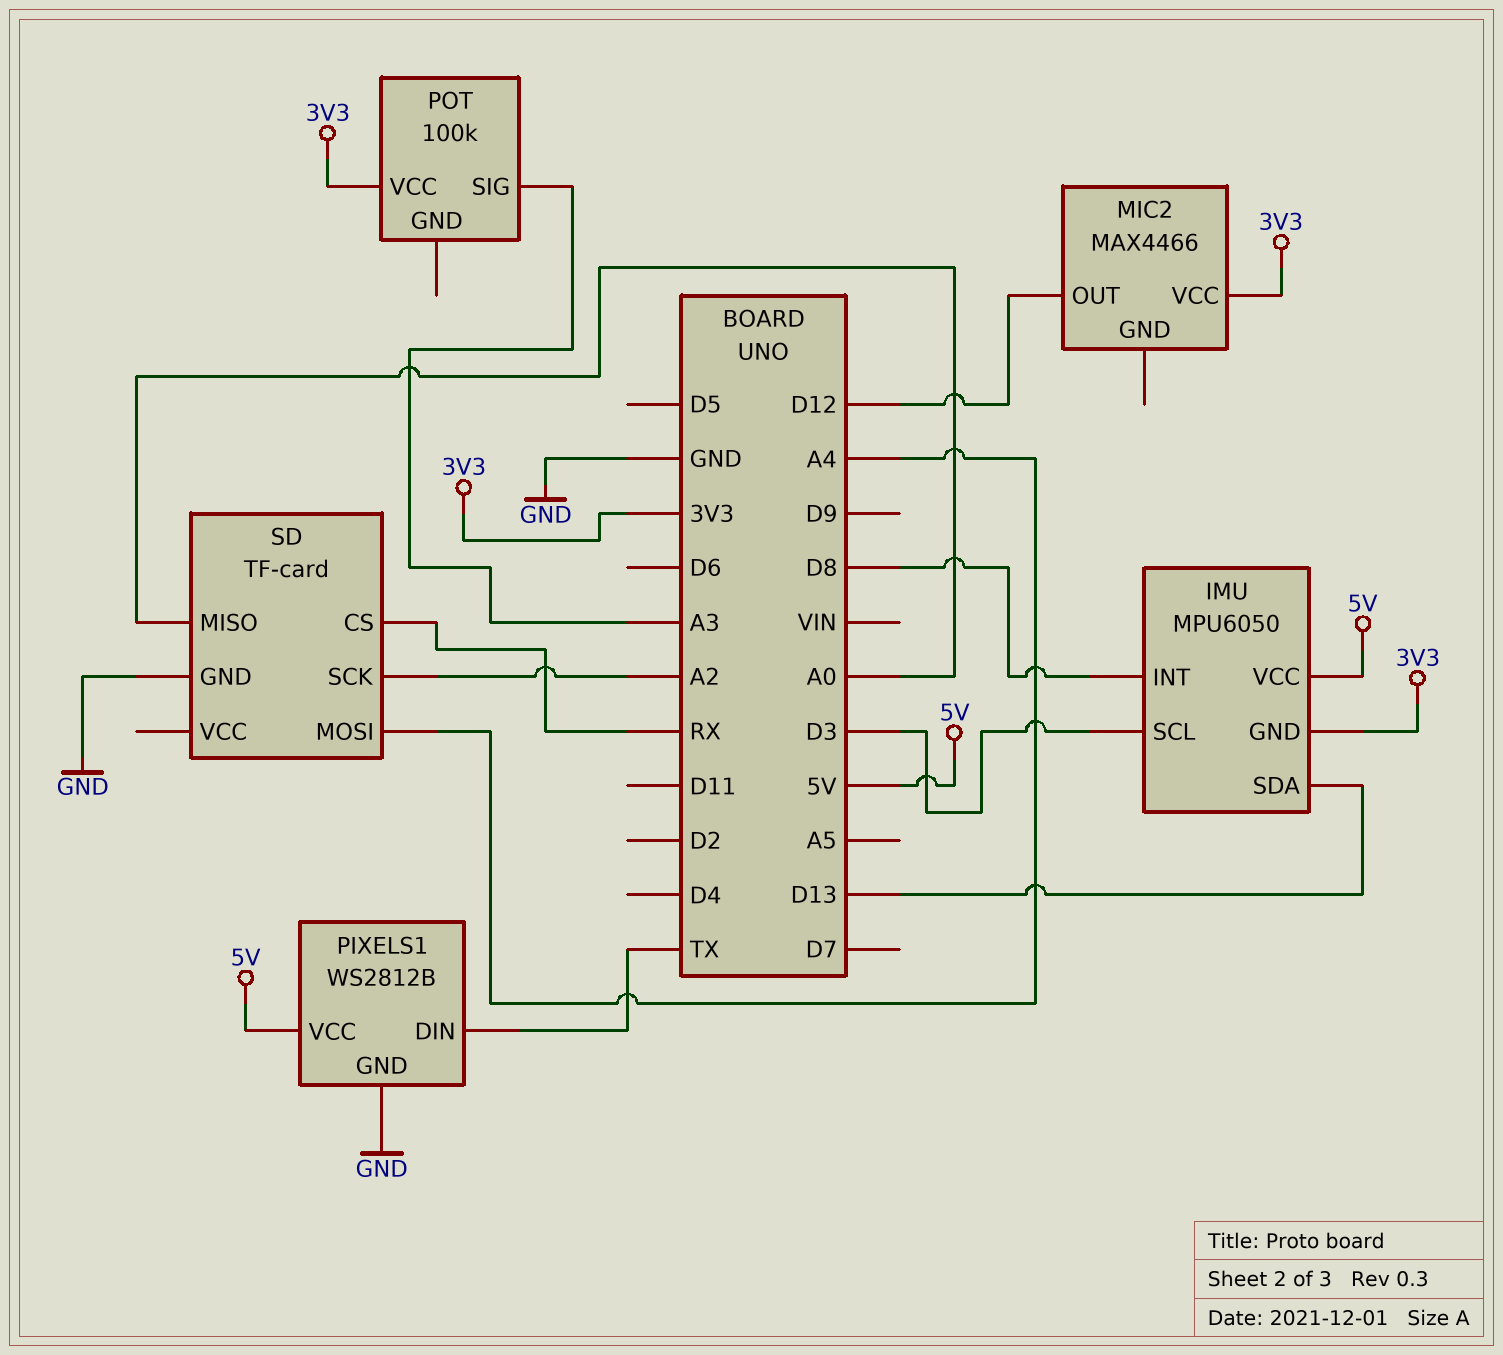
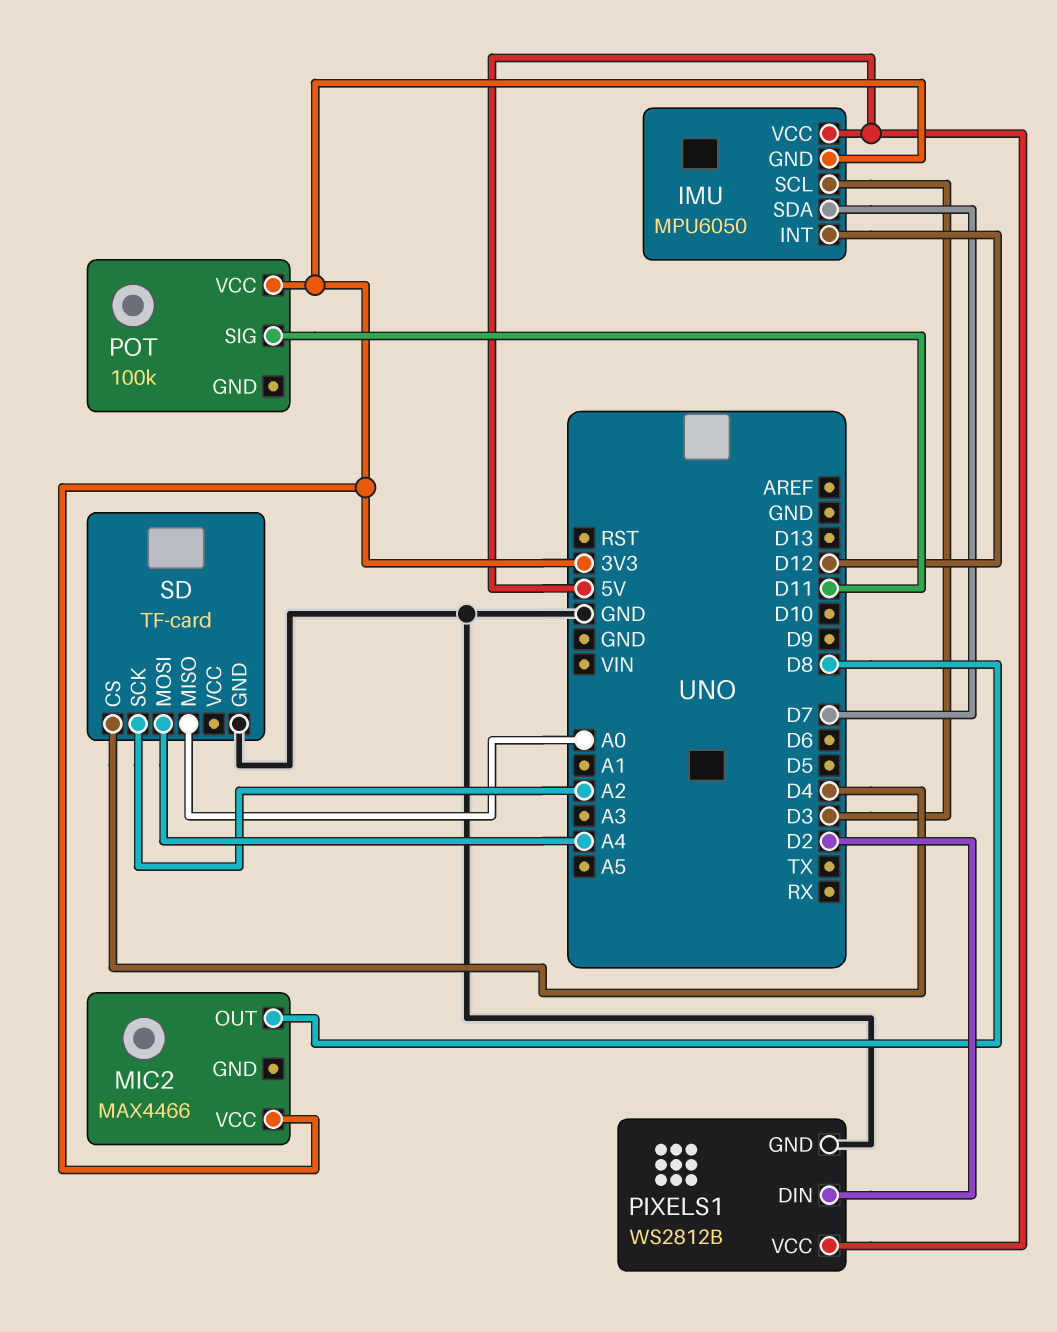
IMU pin INT: D8 -> D12
IMU pin SDA: D13 -> D7
MIC2 pin OUT: D12 -> D8
PIXELS1 pin DIN: TX -> D2
POT pin SIG: A3 -> D11
SD pin CS: RX -> D4

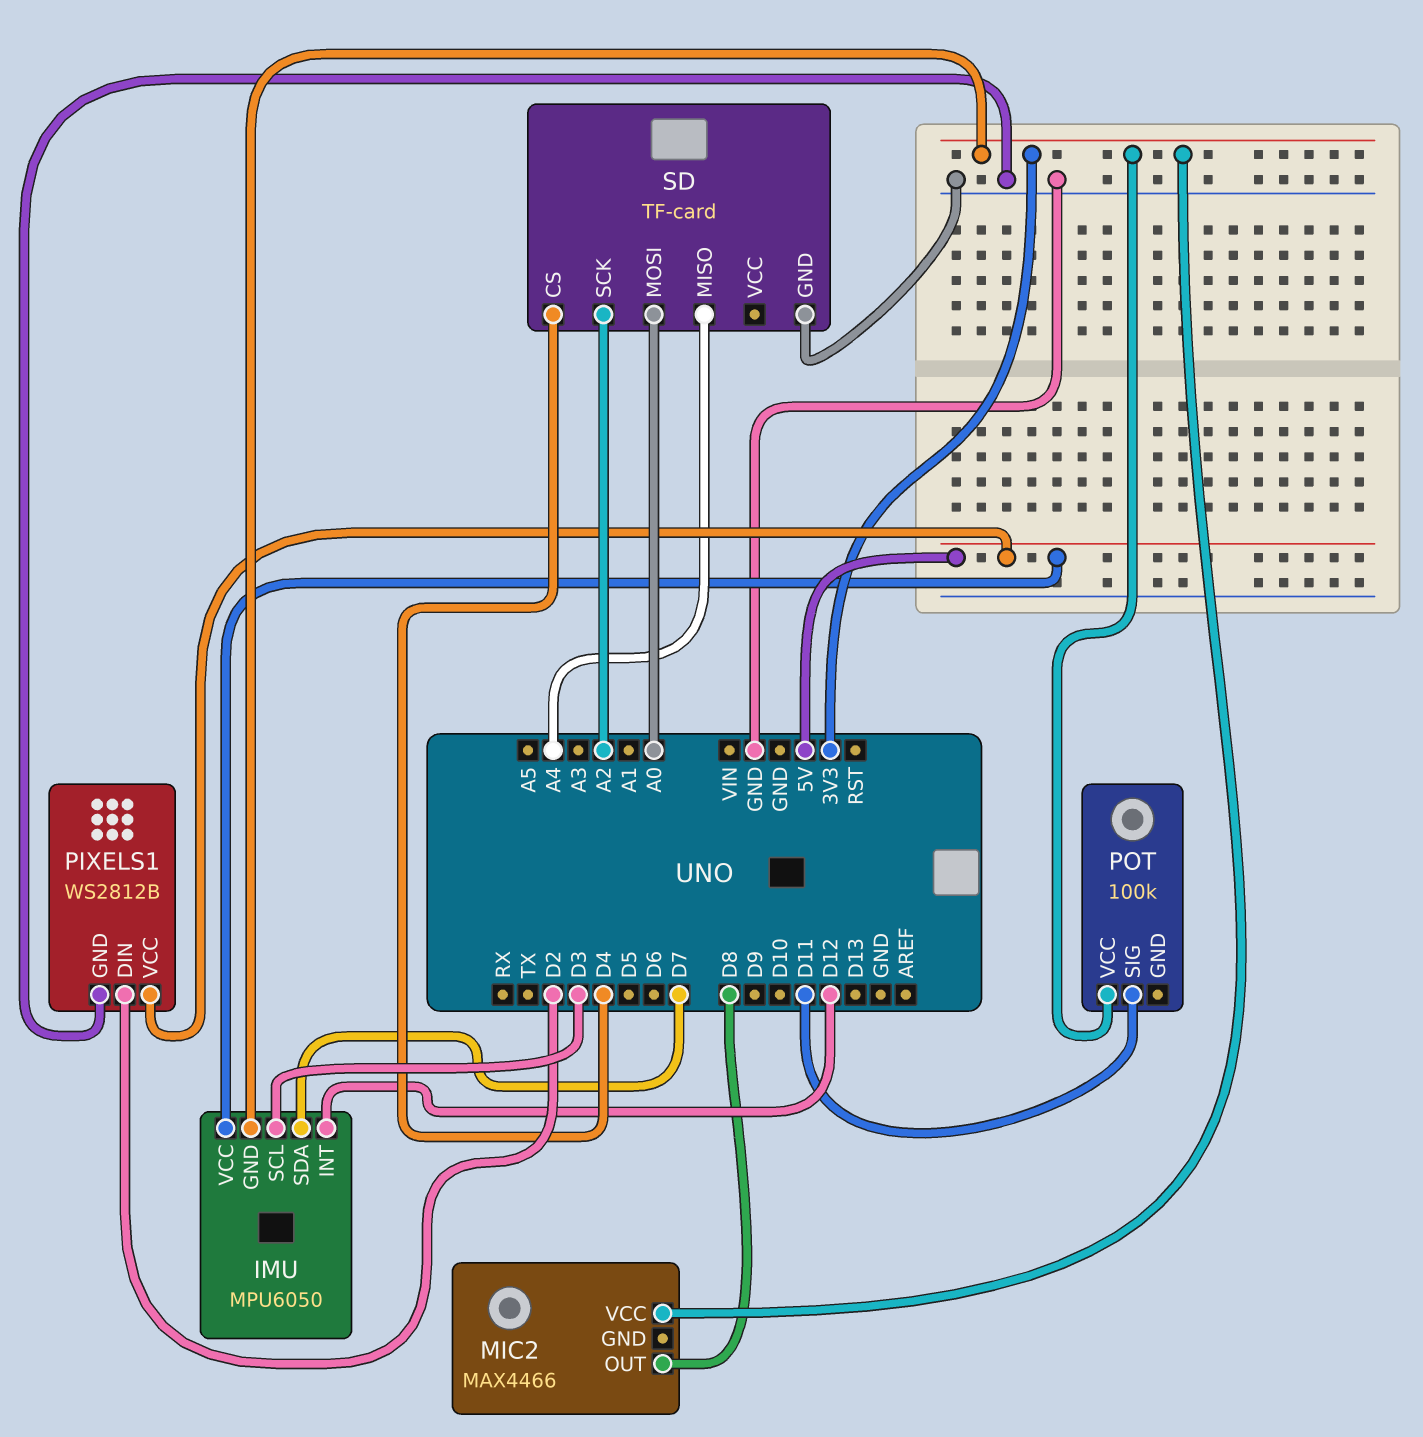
SD pin MISO: A0 -> A4
SD pin MOSI: A4 -> A0

